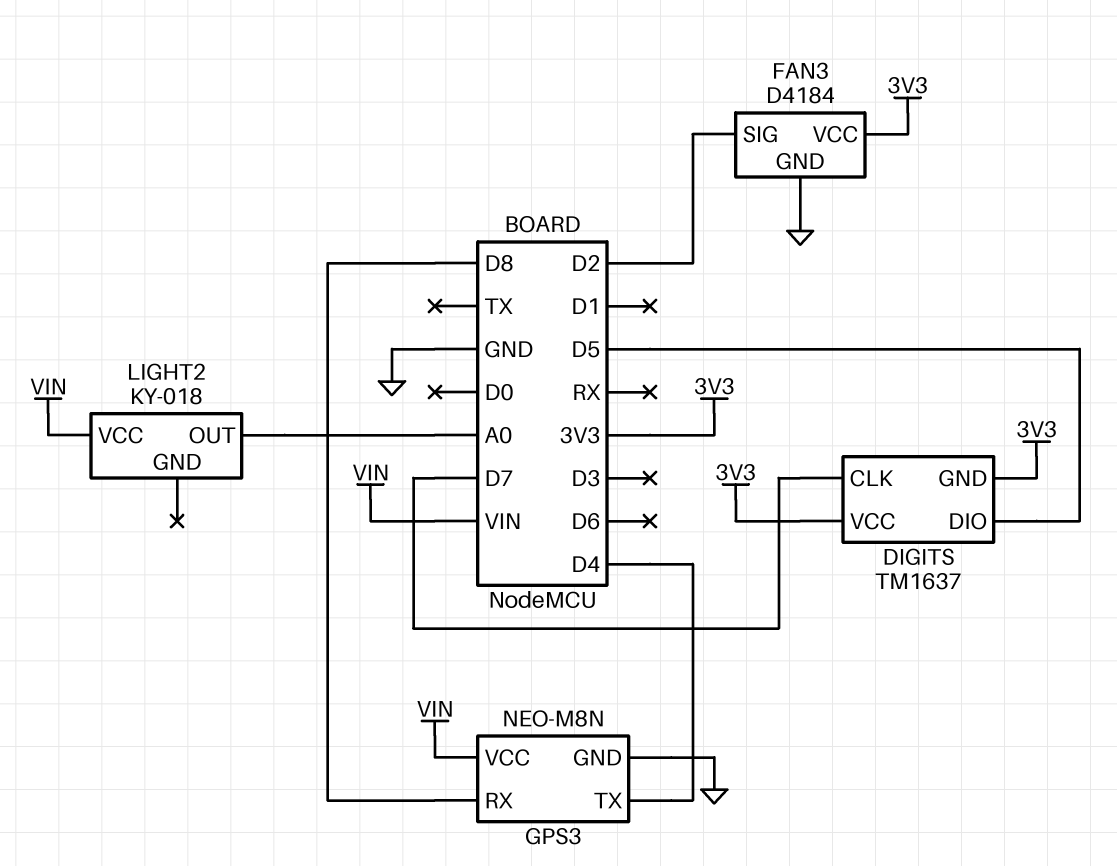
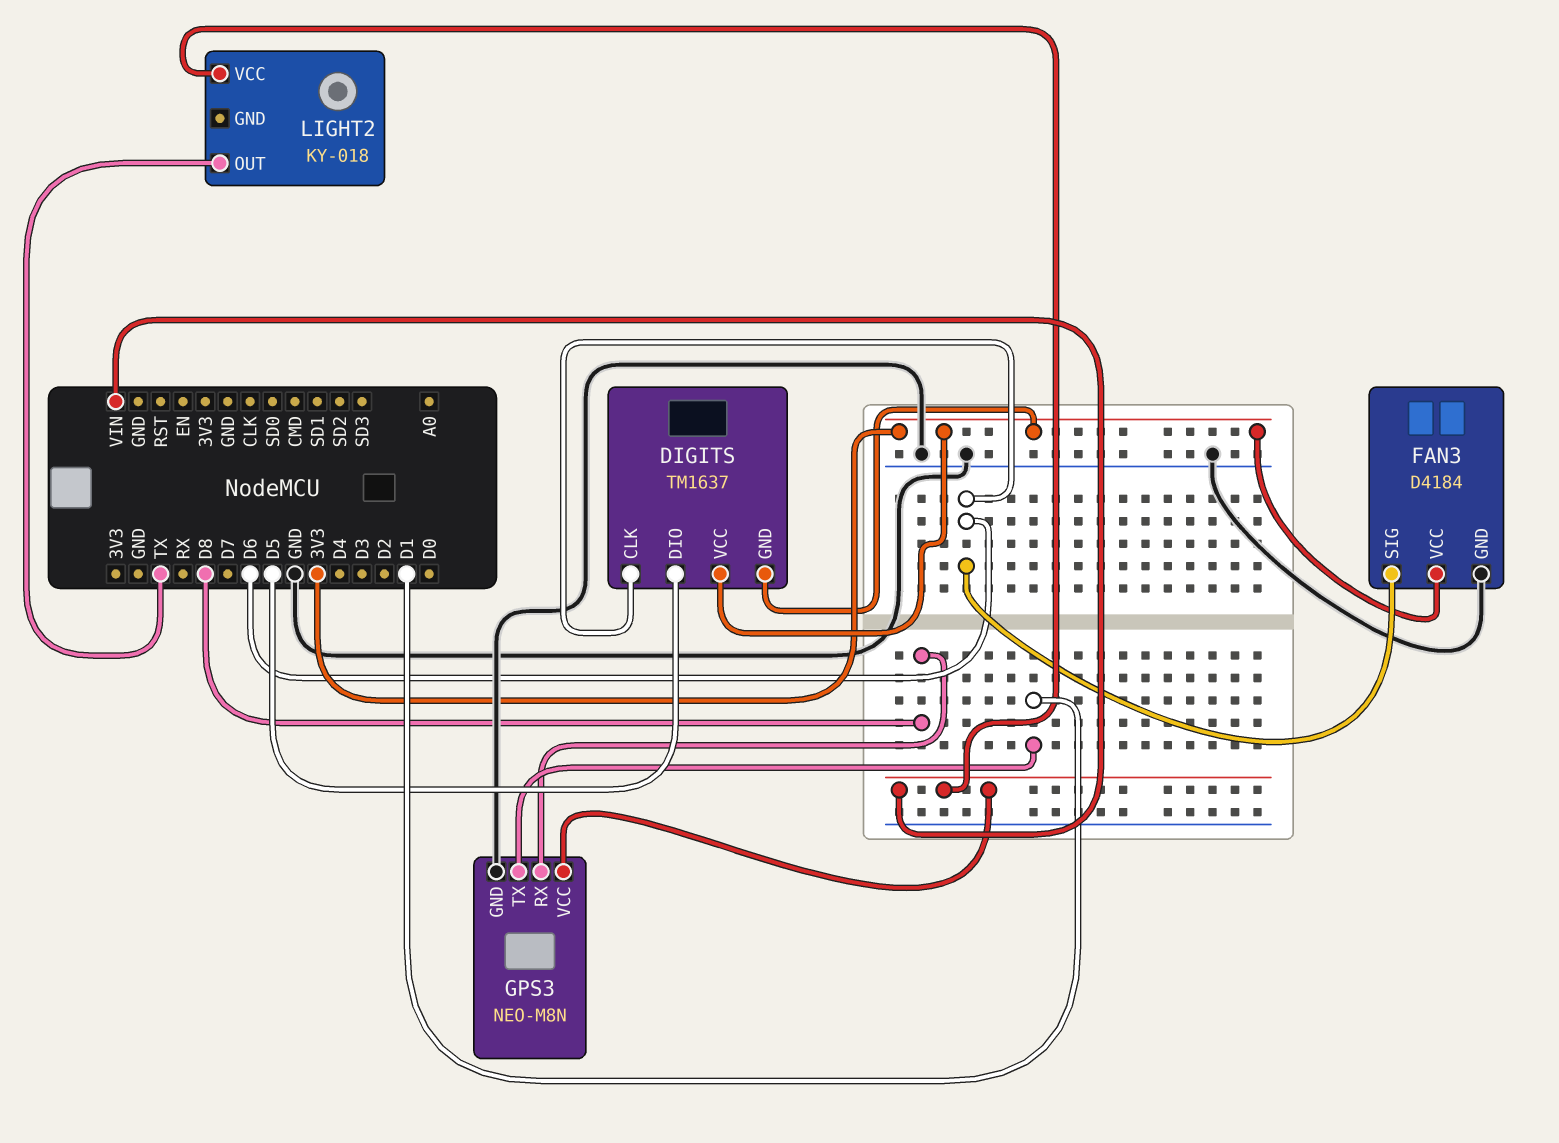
DIGITS pin CLK: D7 -> D6
FAN3 pin SIG: D2 -> D6
GPS3 pin TX: D4 -> D1
LIGHT2 pin OUT: A0 -> TX

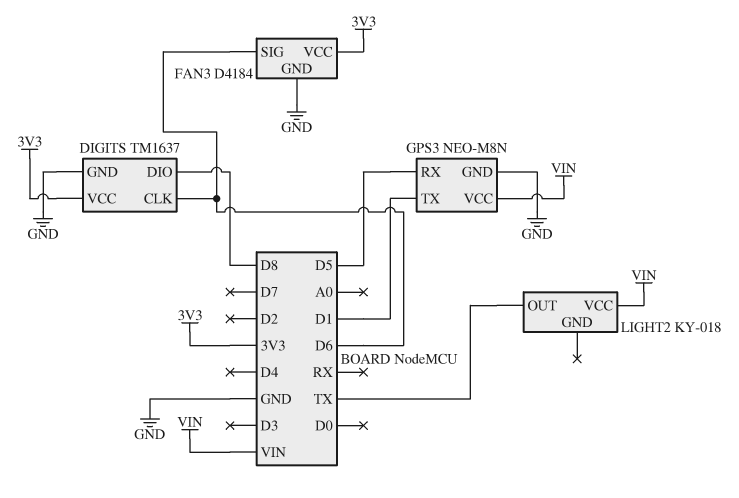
DIGITS pin DIO: D5 -> D8
DIGITS pin GND: 3V3 -> GND
GPS3 pin RX: D8 -> D5

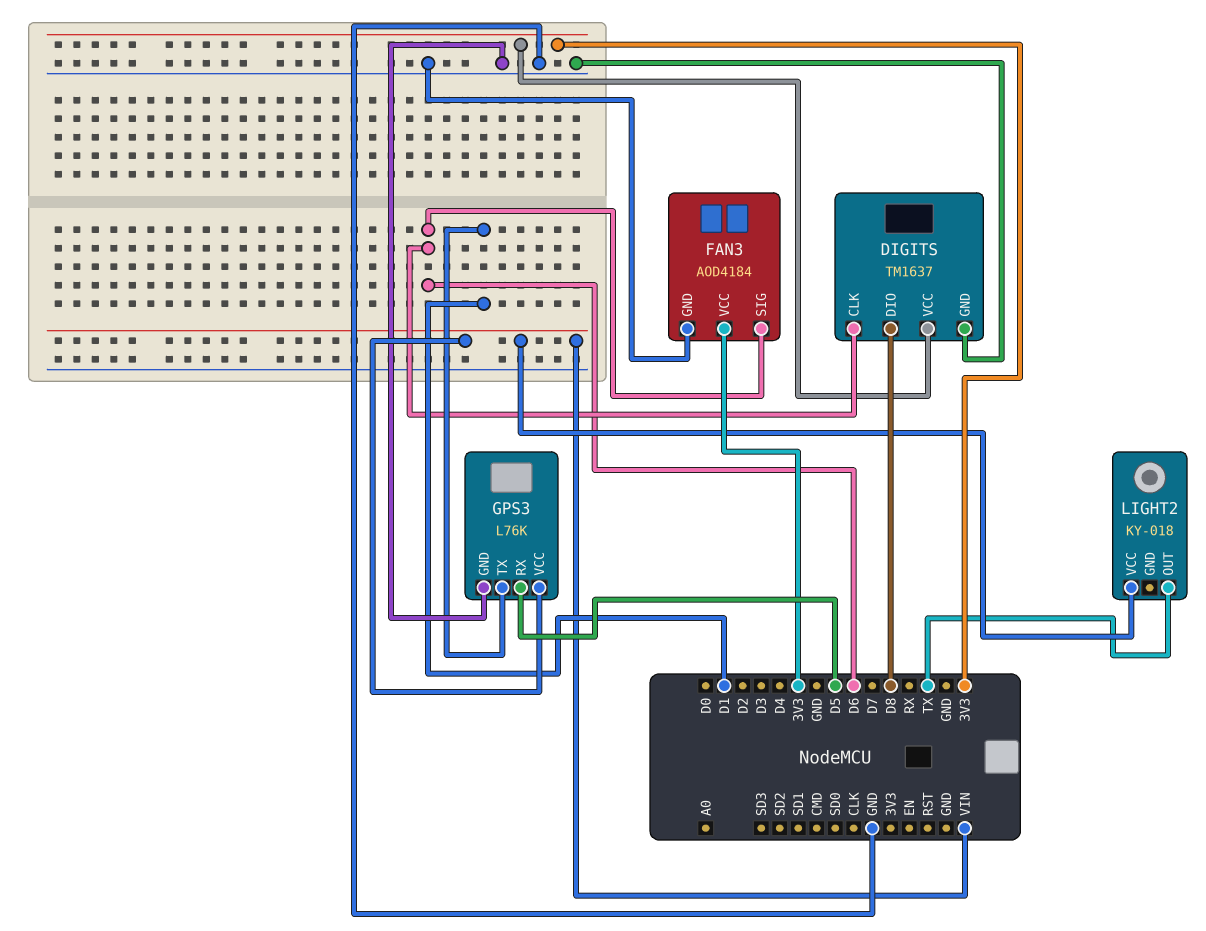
FAN3: D4184 -> AOD4184
GPS3: NEO-M8N -> L76K

